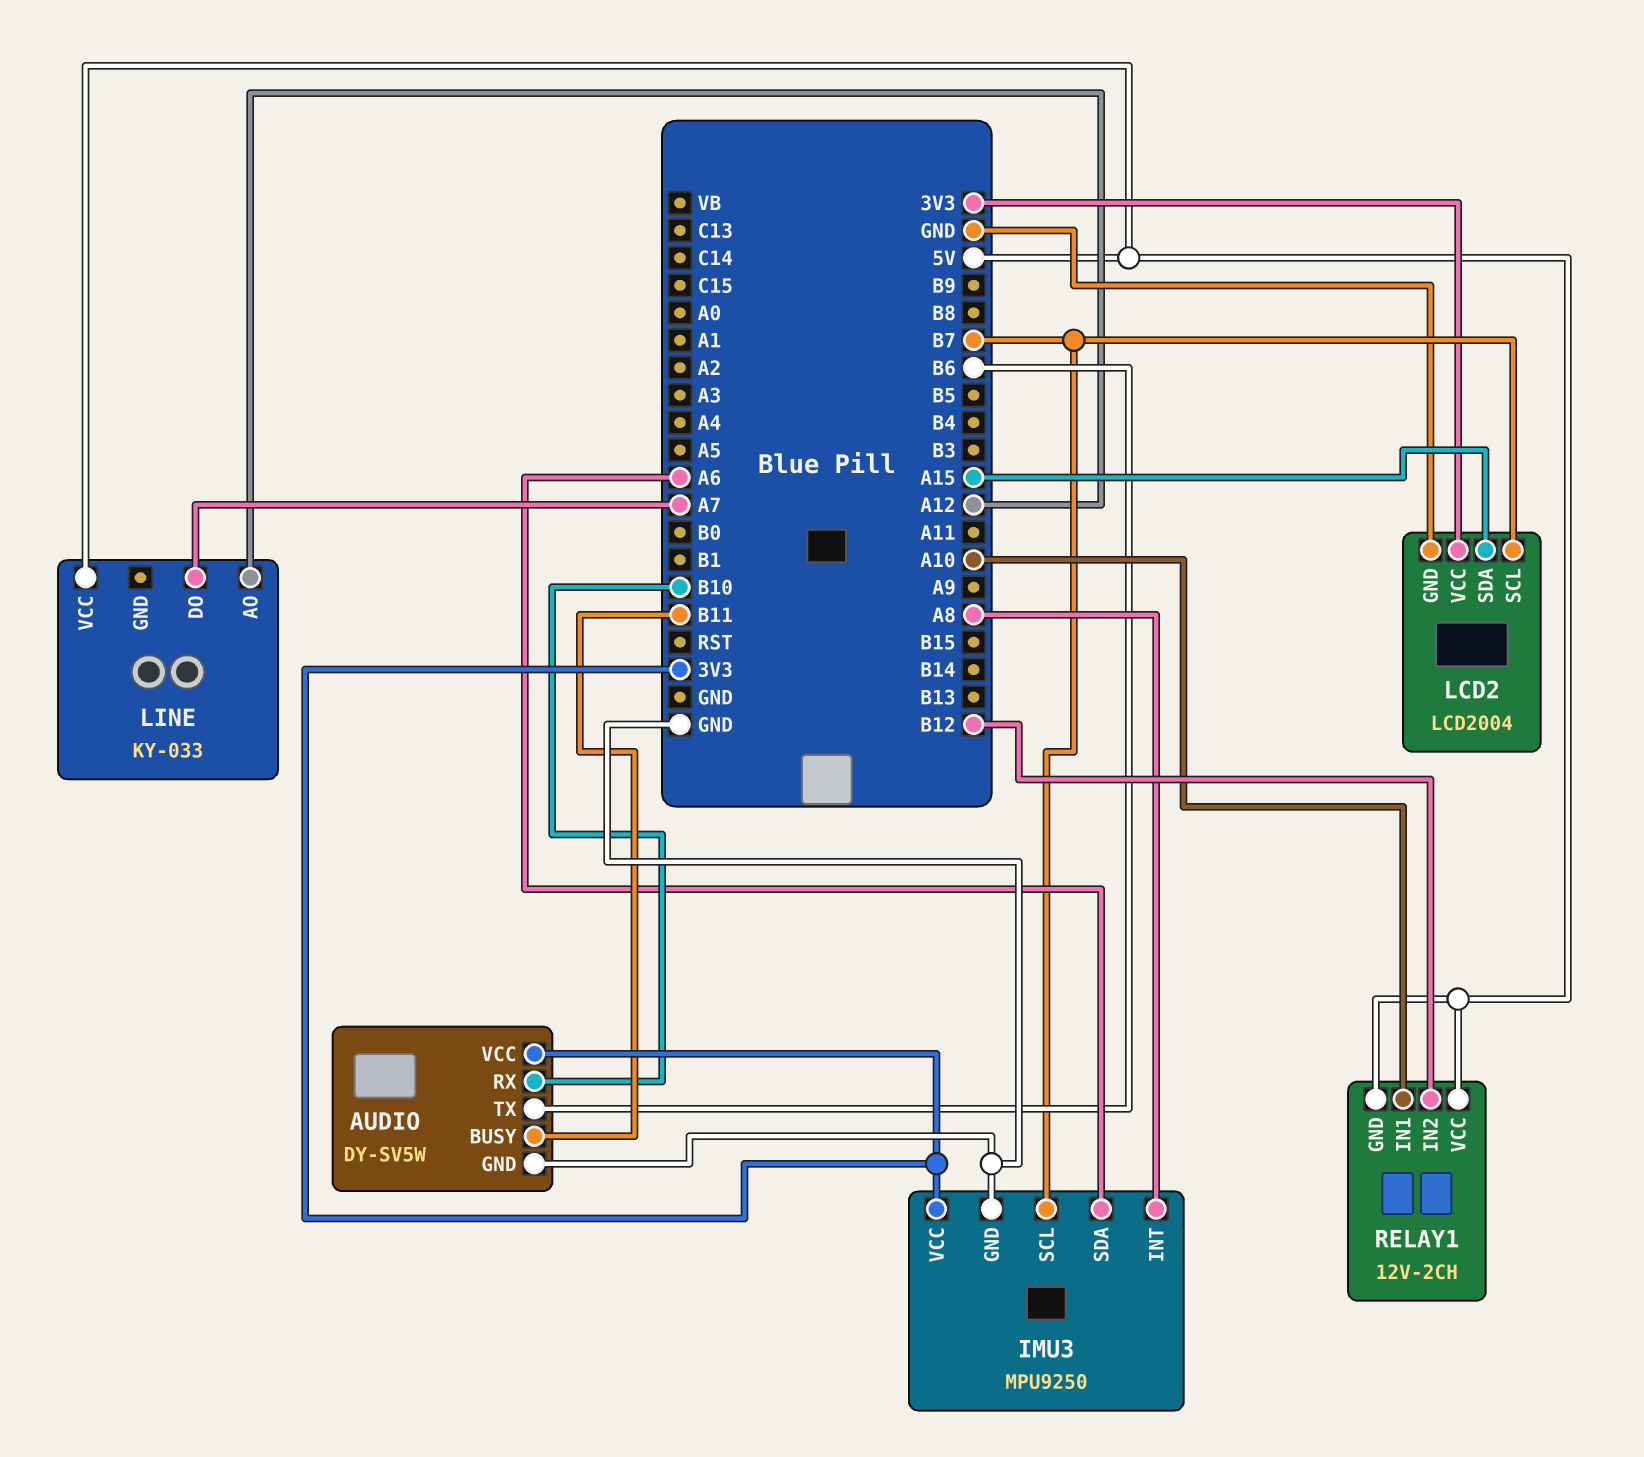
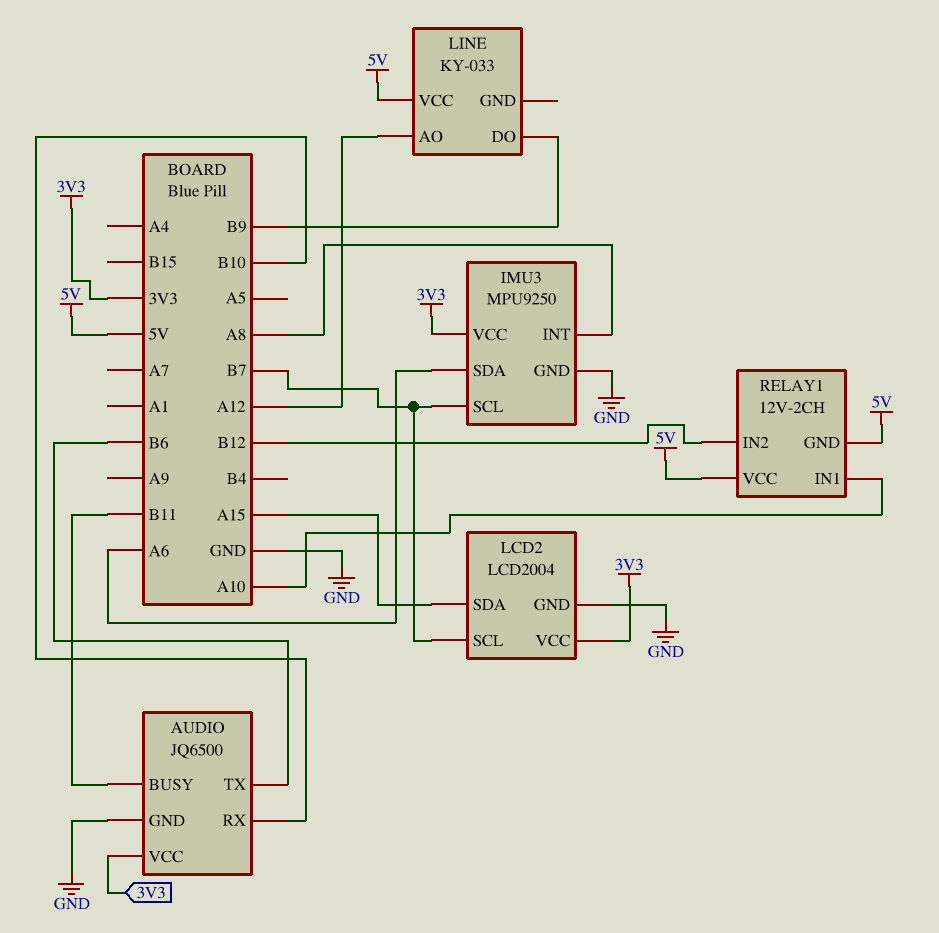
AUDIO: DY-SV5W -> JQ6500
LINE pin DO: A7 -> B9

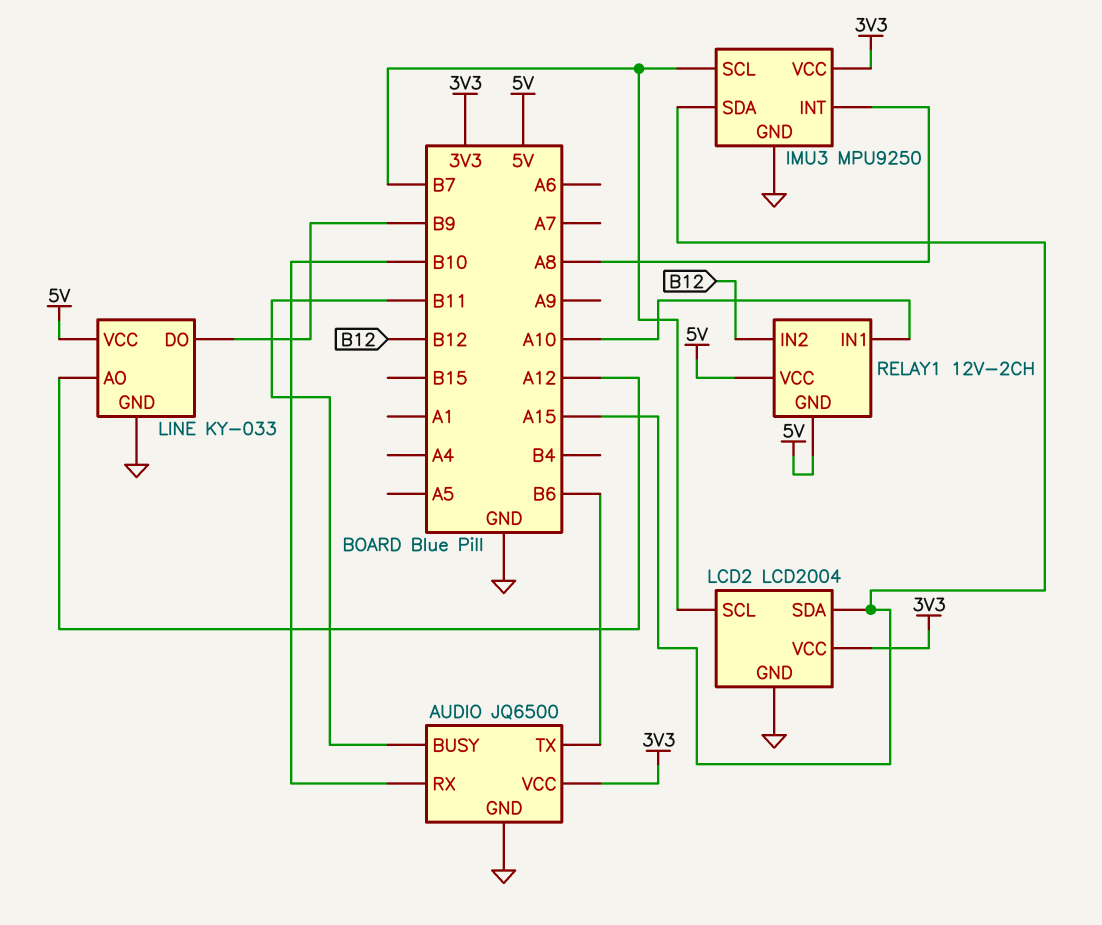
IMU3 pin SDA: A6 -> A15
LINE pin GND: none -> GND

